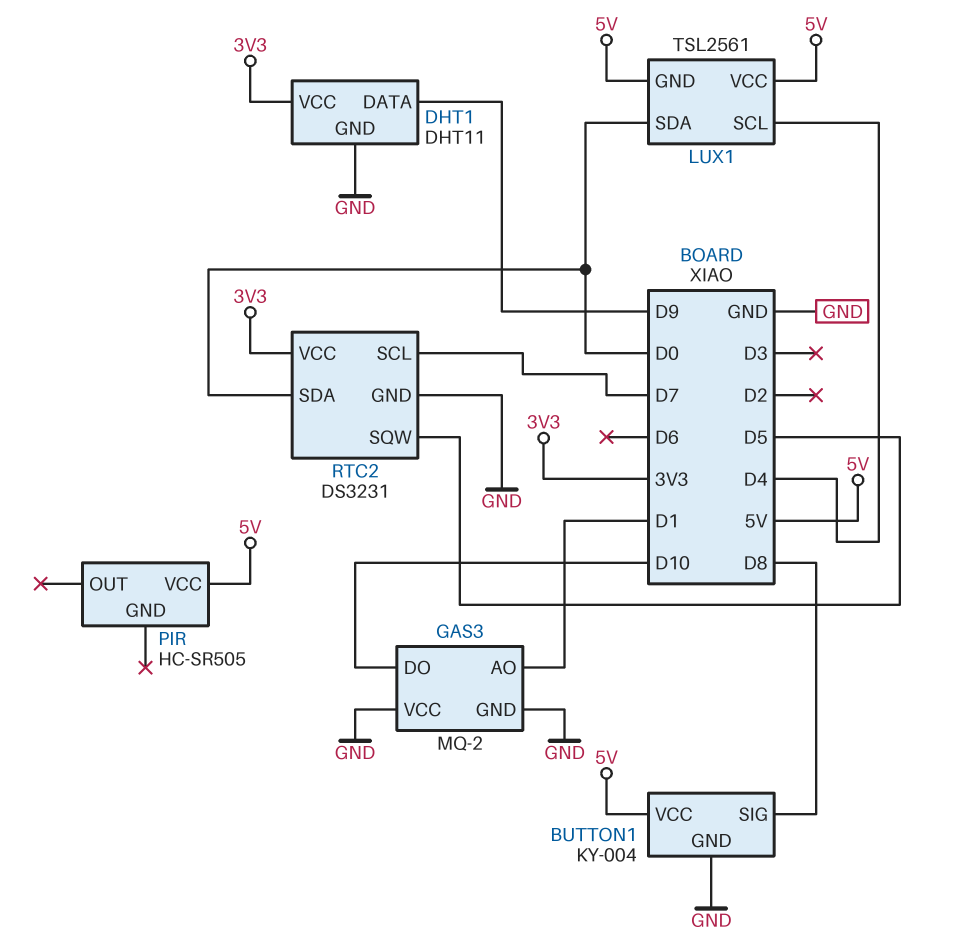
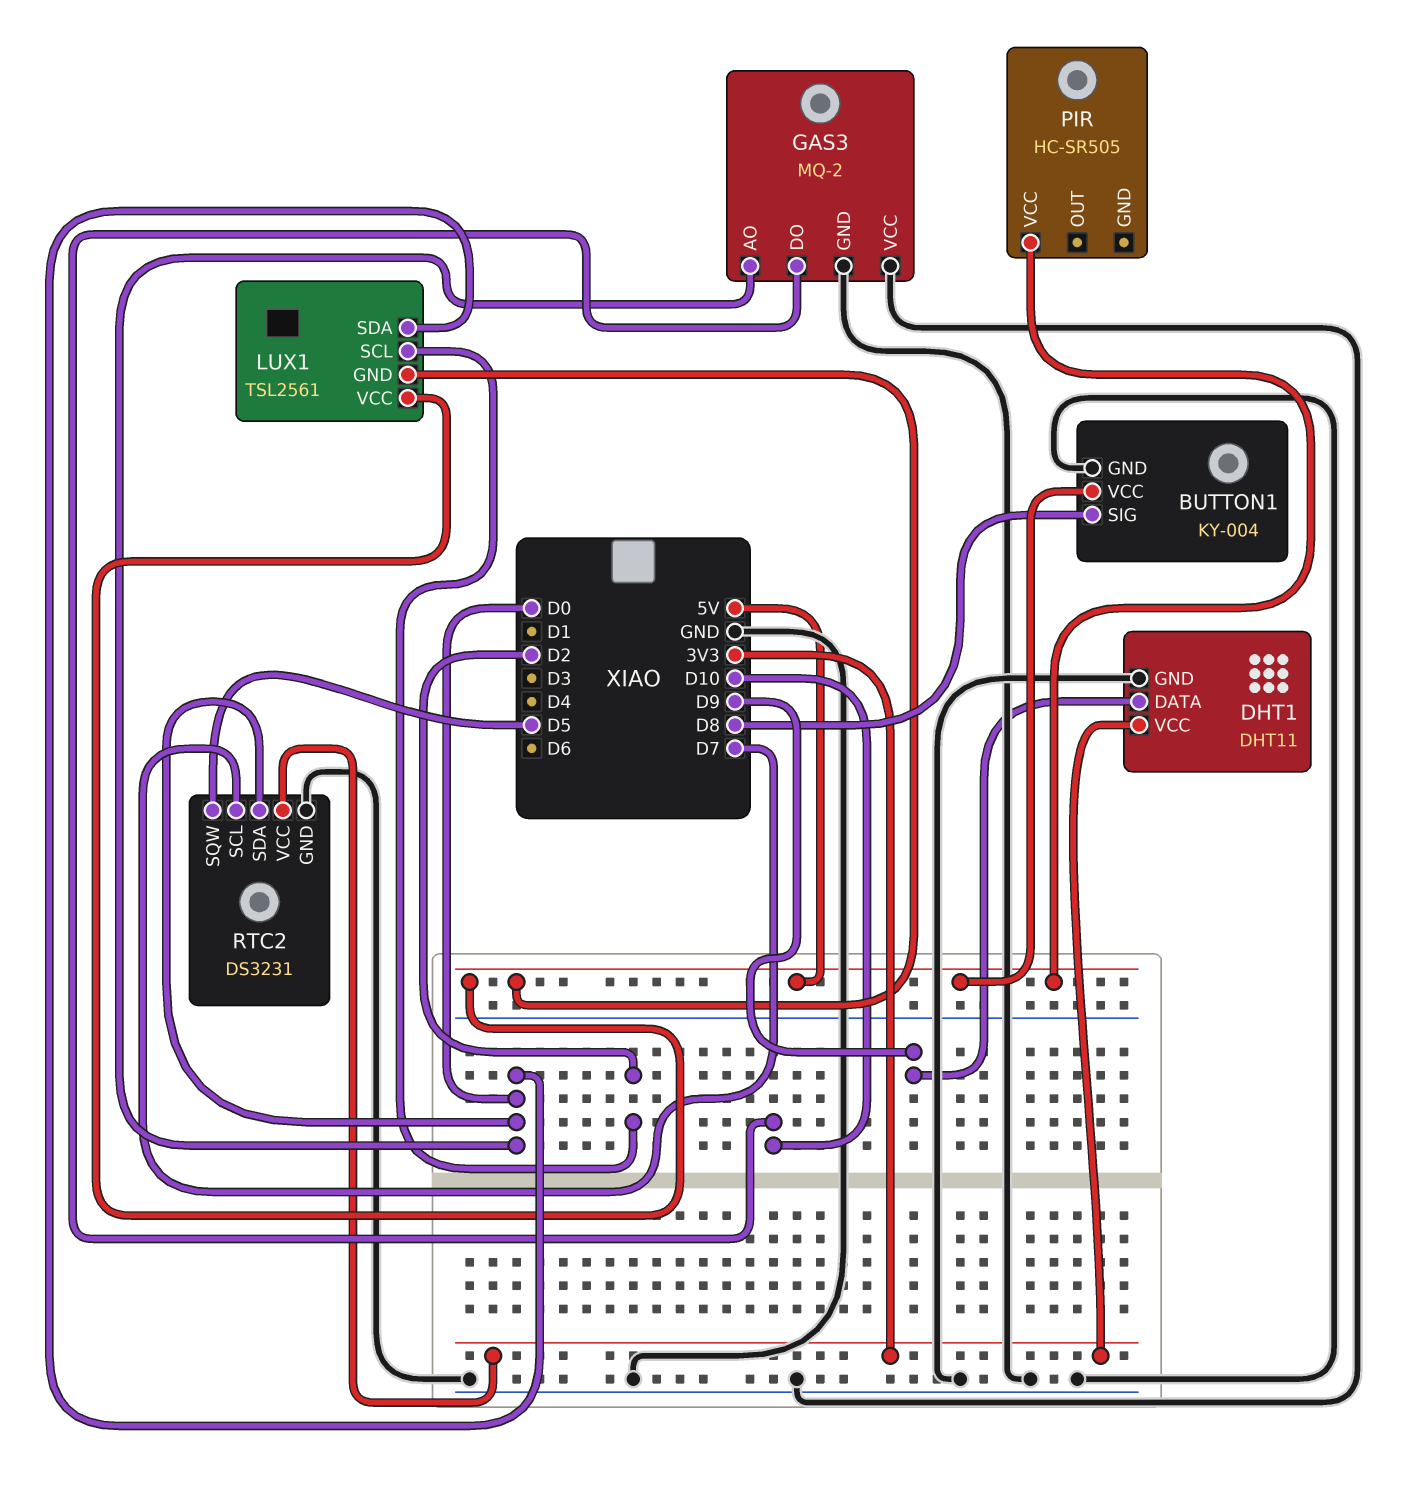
GAS3 pin AO: D1 -> D0
LUX1 pin SCL: D4 -> D2

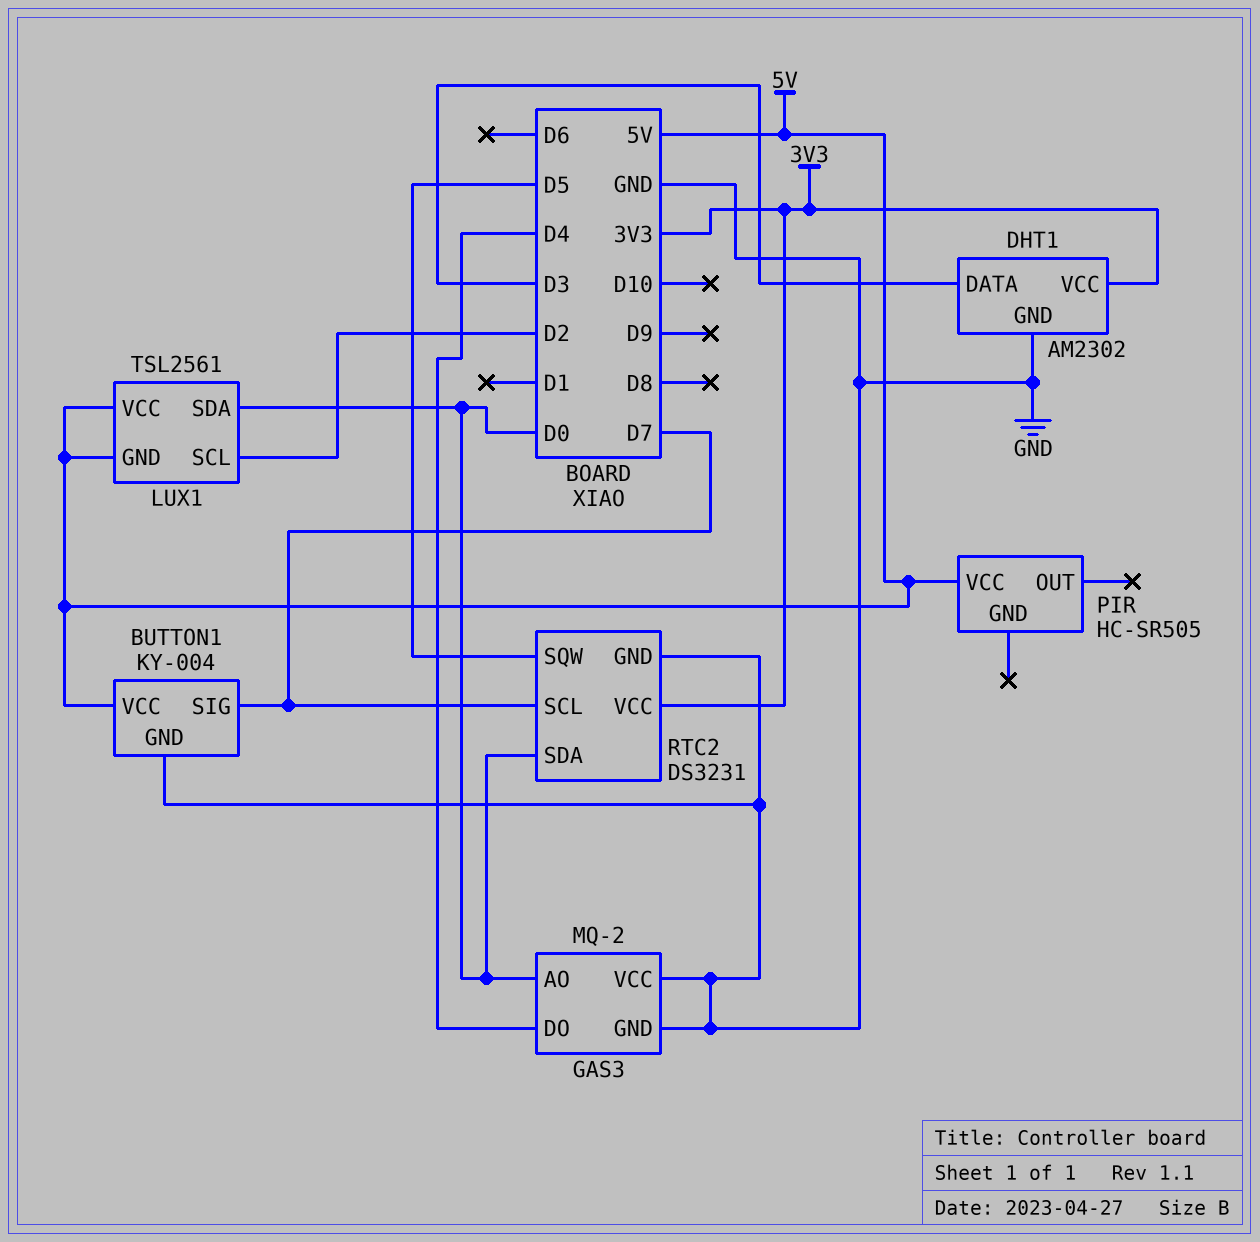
BUTTON1 pin SIG: D8 -> D7
DHT1: DHT11 -> AM2302
DHT1 pin DATA: D9 -> D3
GAS3 pin DO: D10 -> D4

